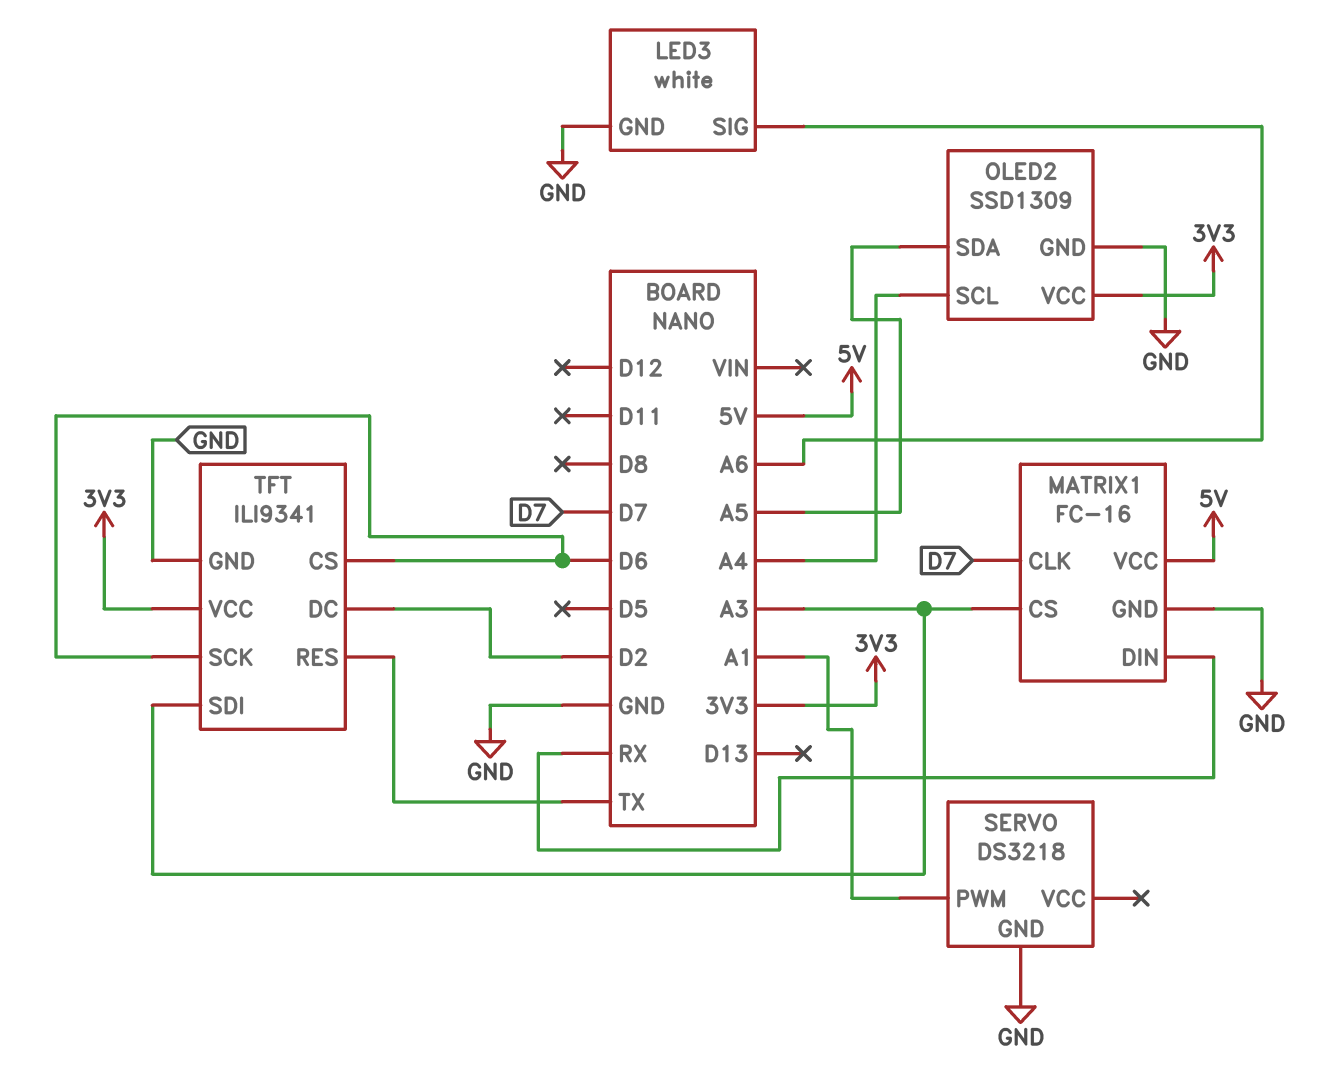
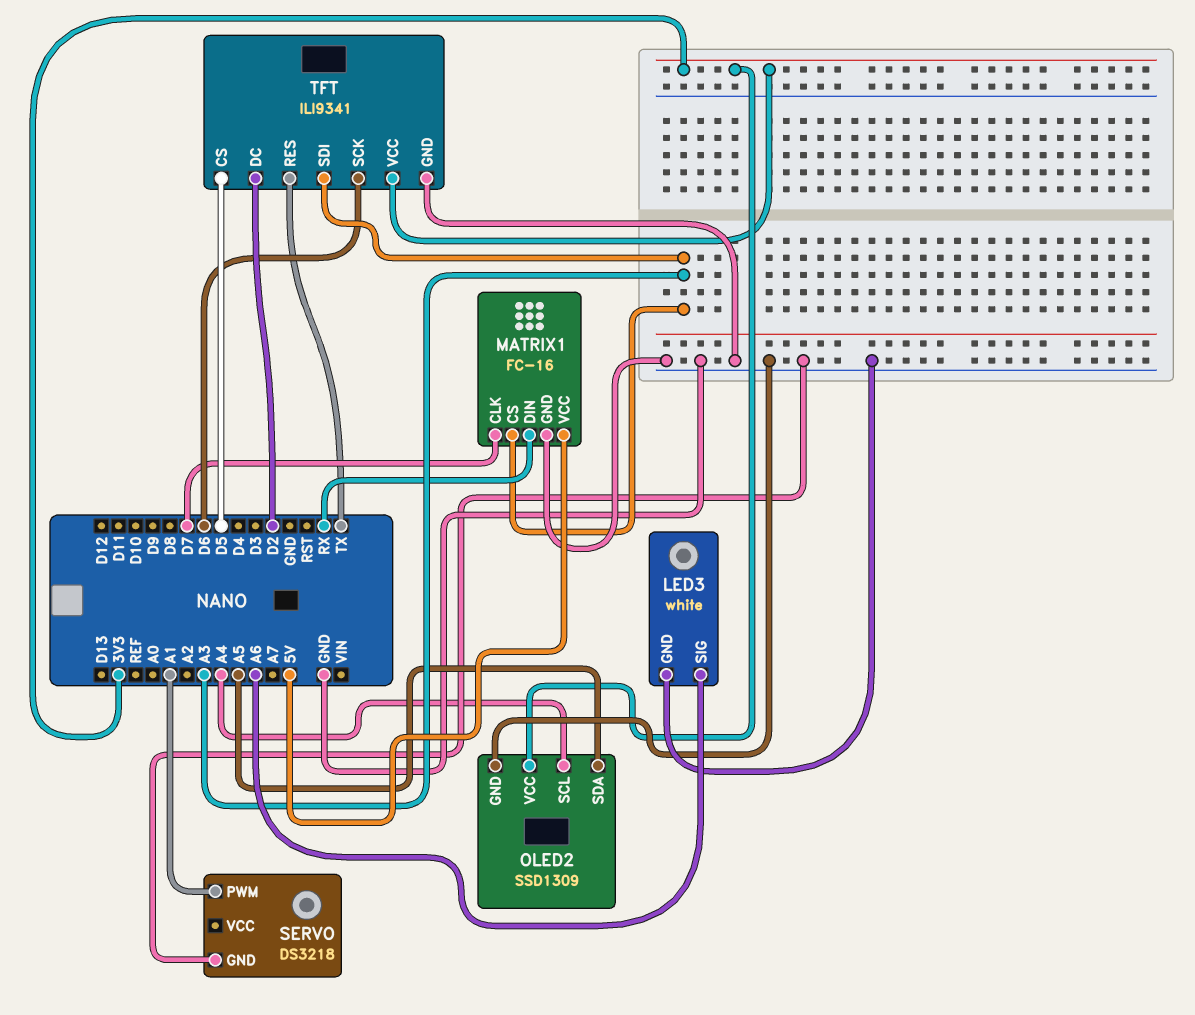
TFT pin CS: D6 -> D5

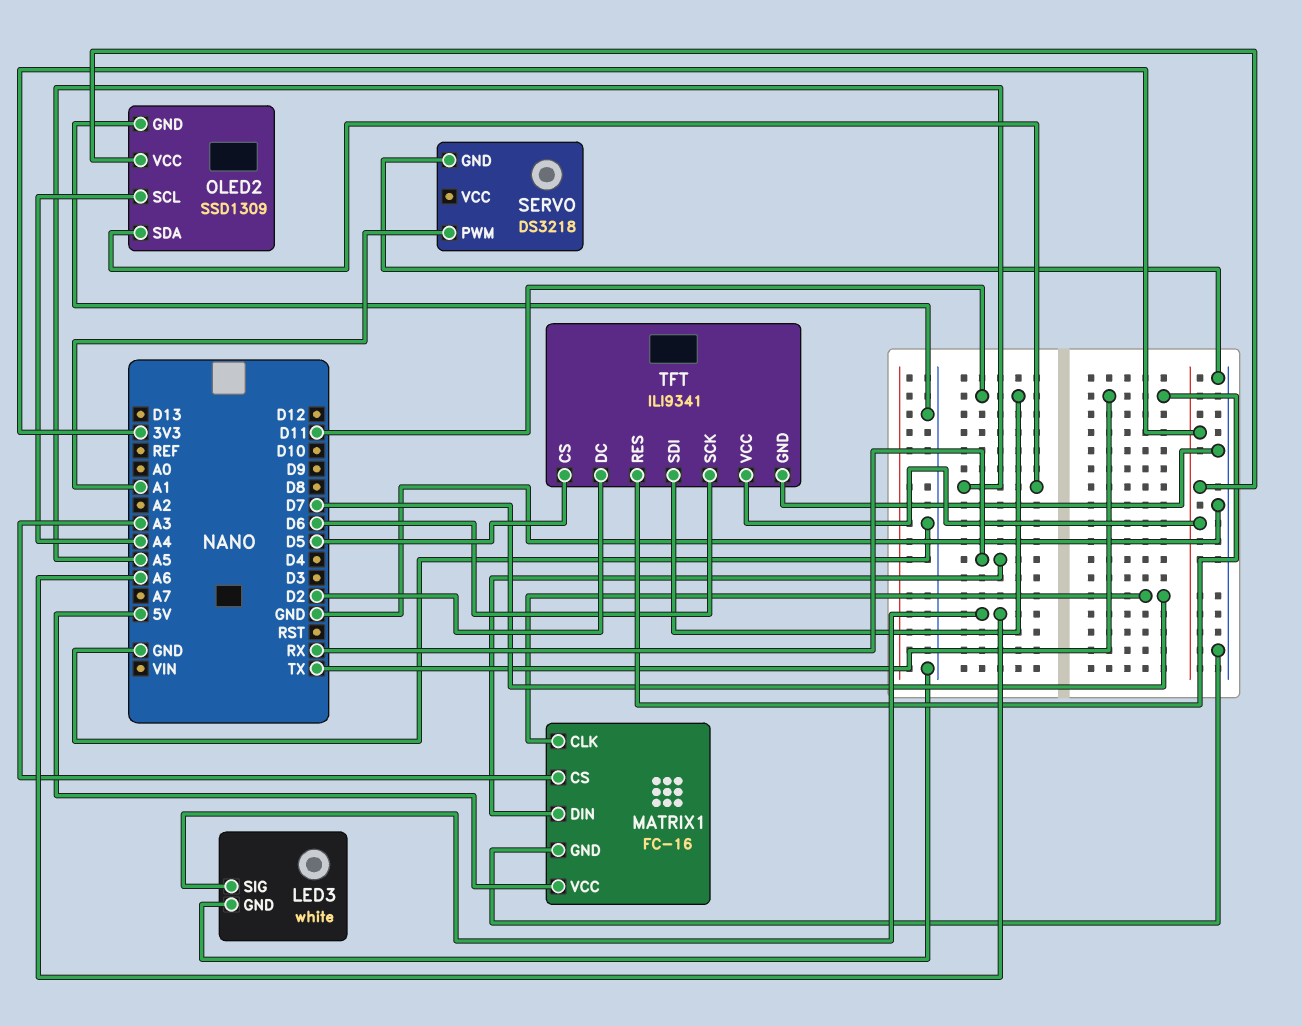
TFT pin SDI: A3 -> D11

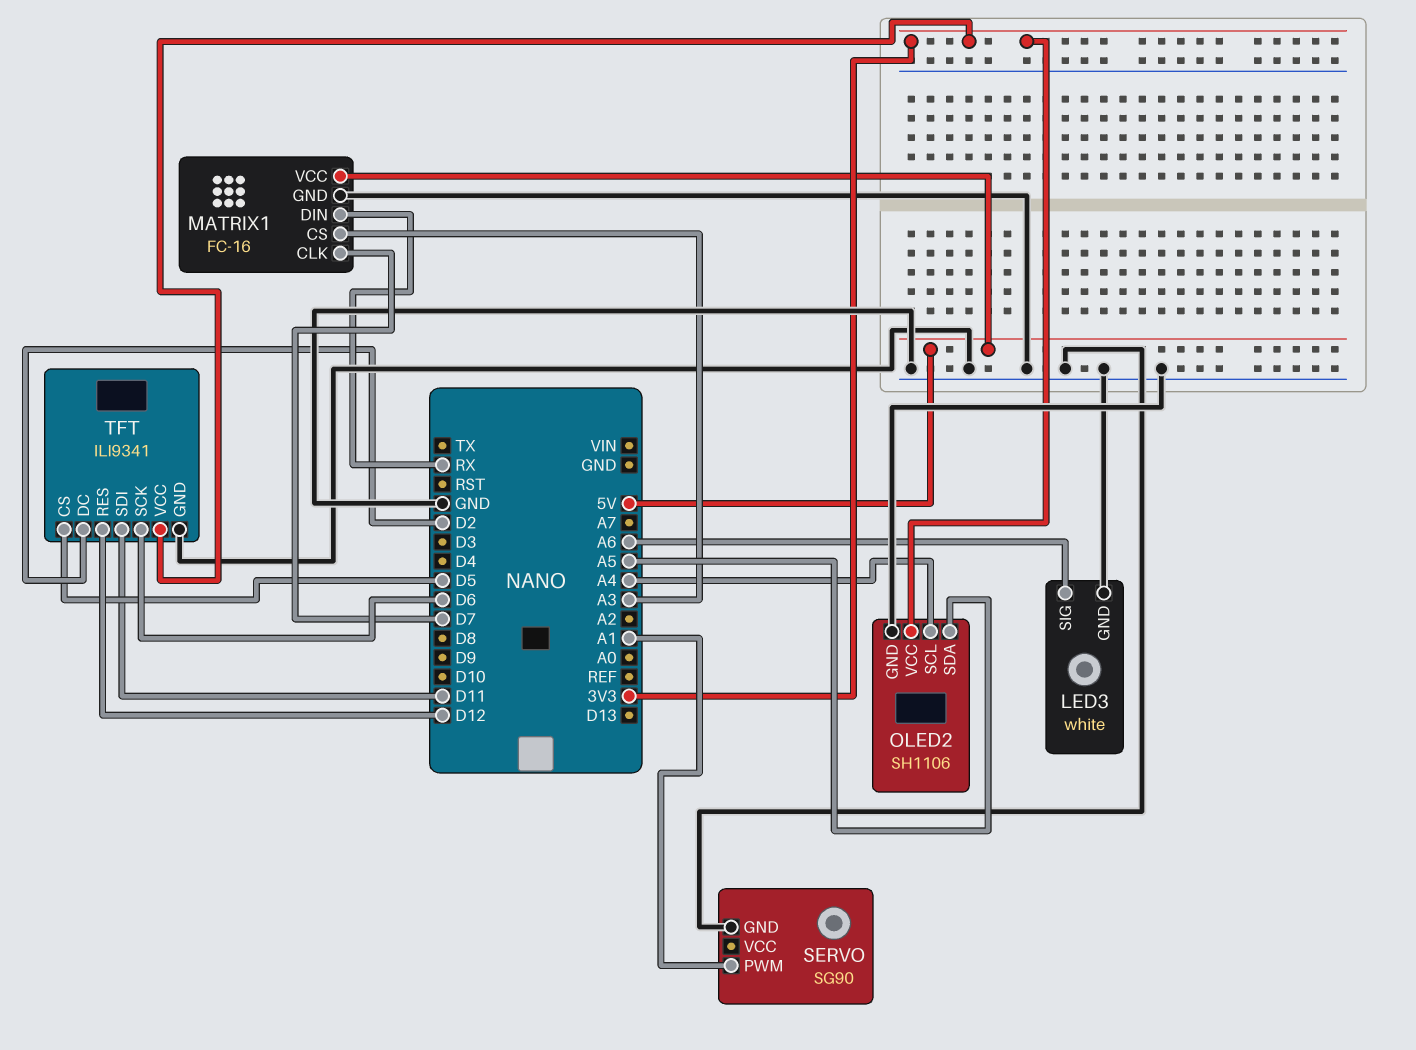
OLED2: SSD1309 -> SH1106
SERVO: DS3218 -> SG90
TFT pin RES: TX -> D12

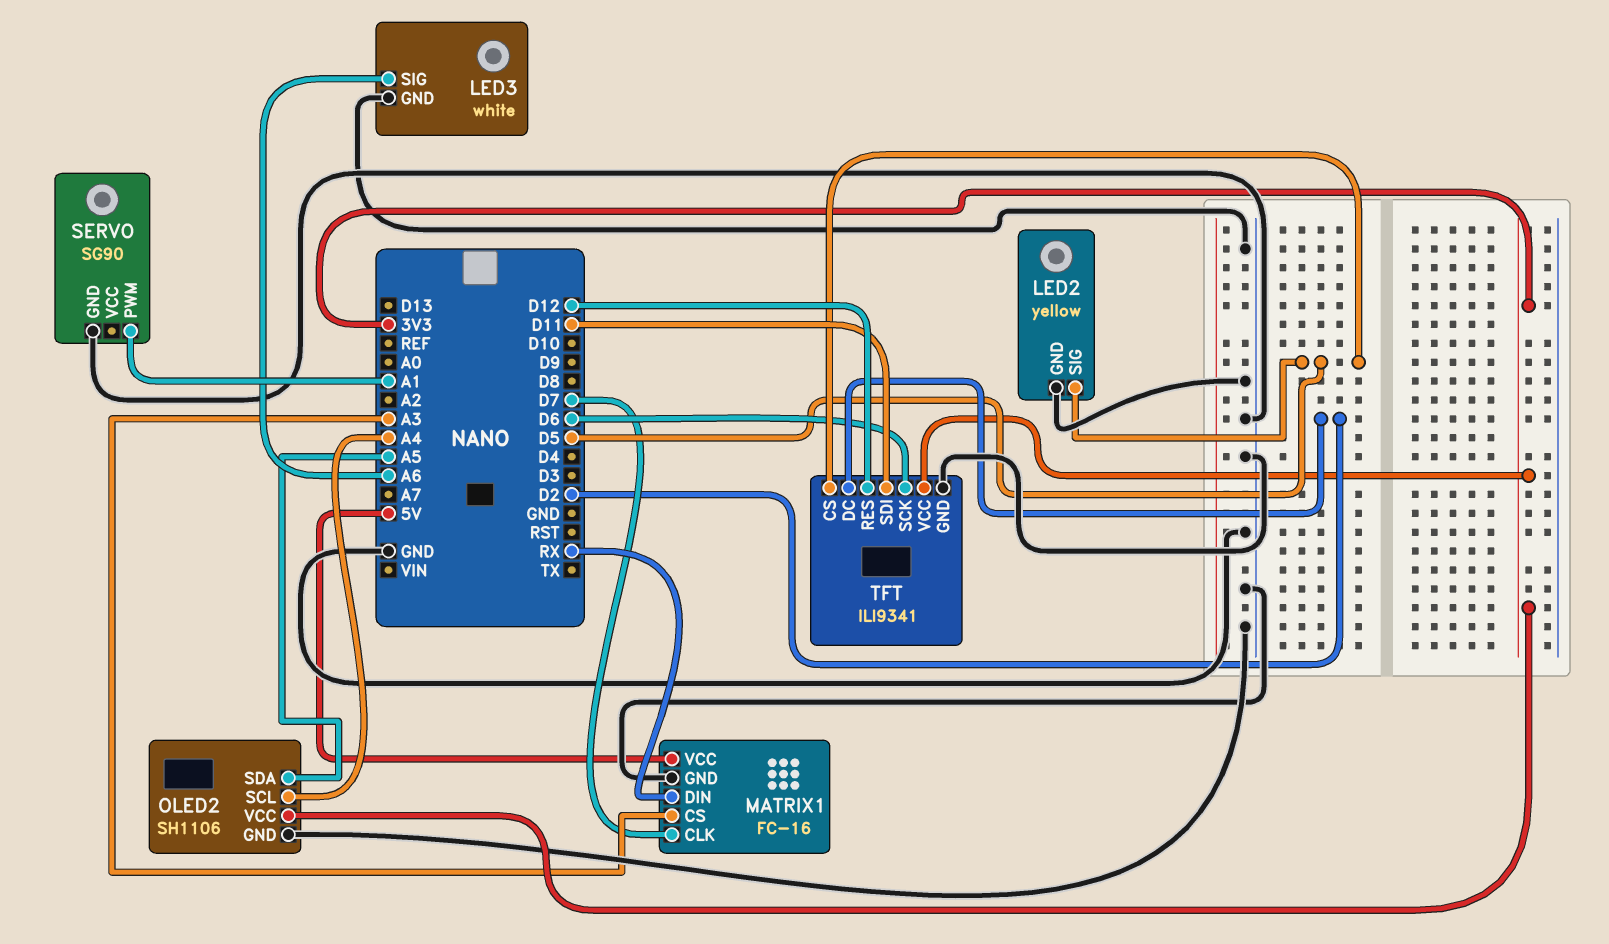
LED2: none -> yellow
LED2 pin GND: none -> GND
LED2 pin SIG: none -> D5

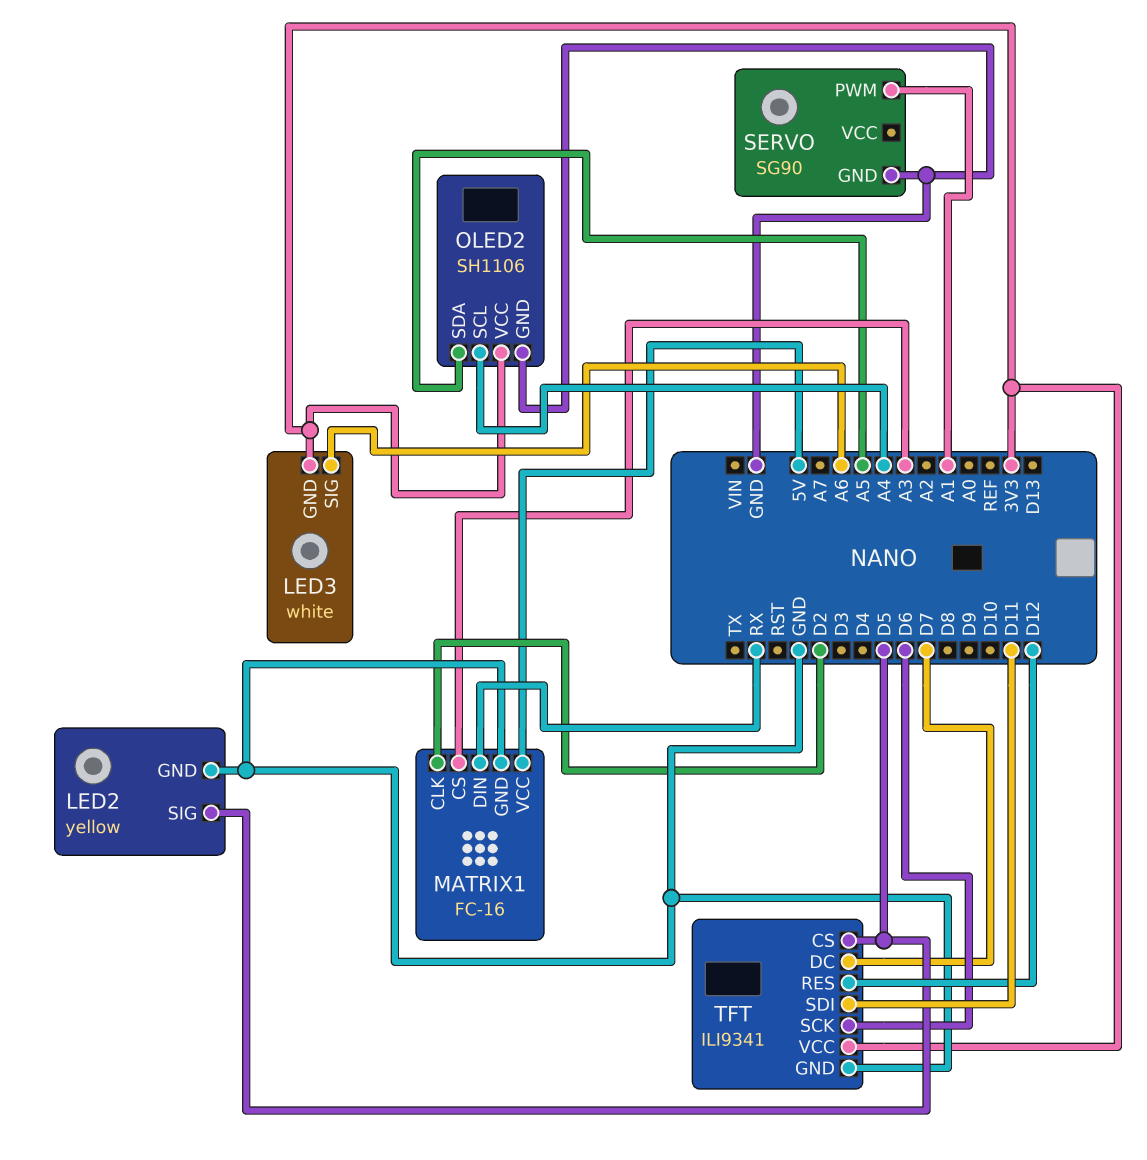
LED3 pin GND: GND -> 3V3
MATRIX1 pin CLK: D7 -> D2
TFT pin DC: D2 -> D7

